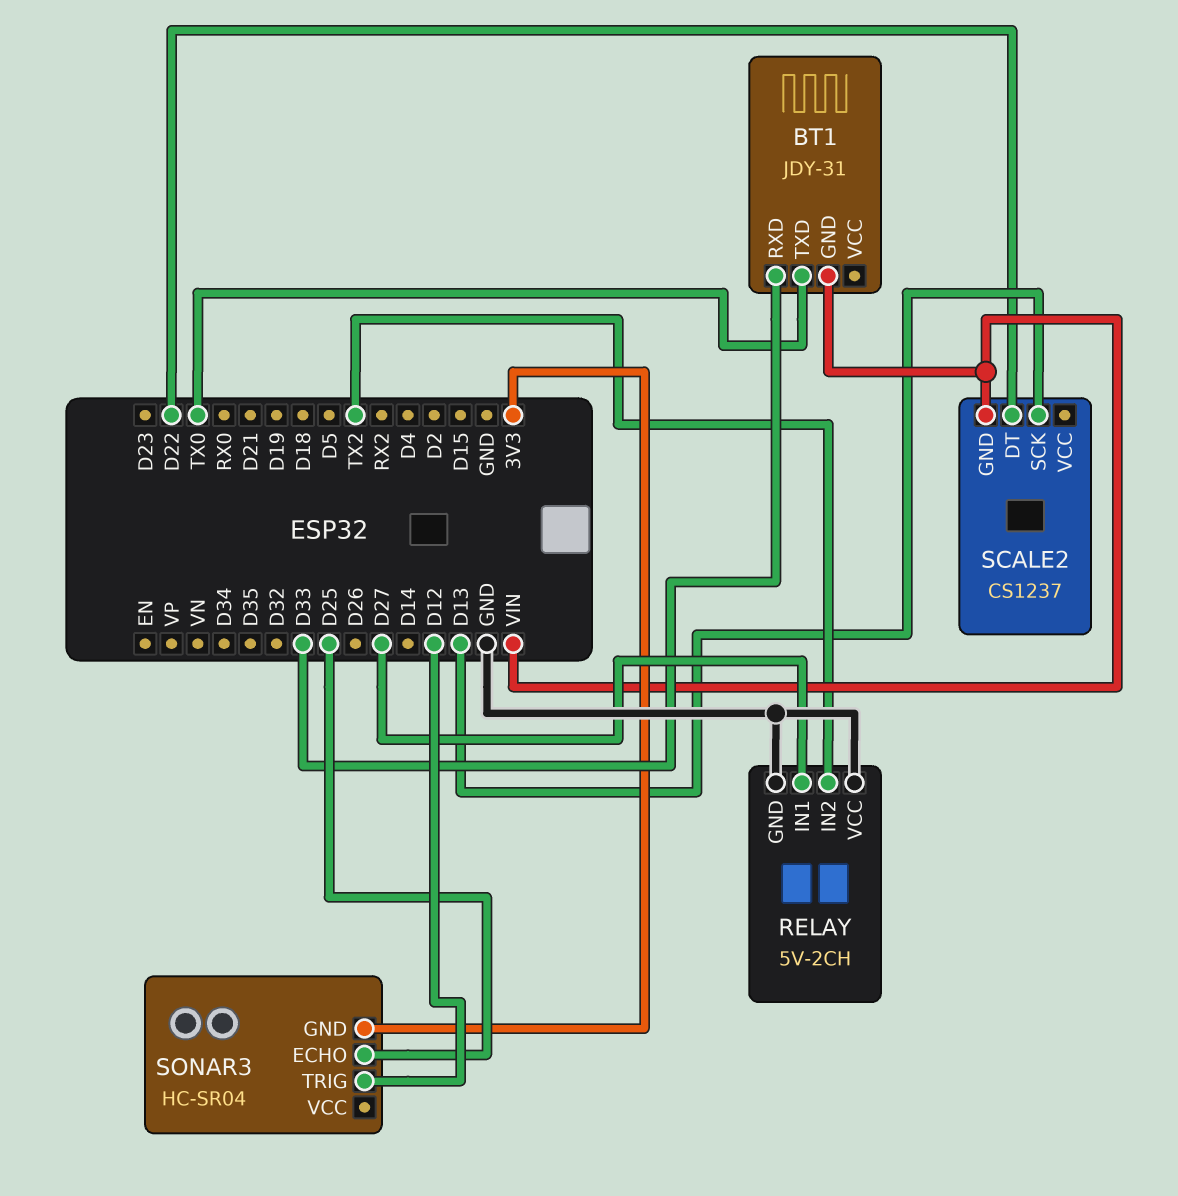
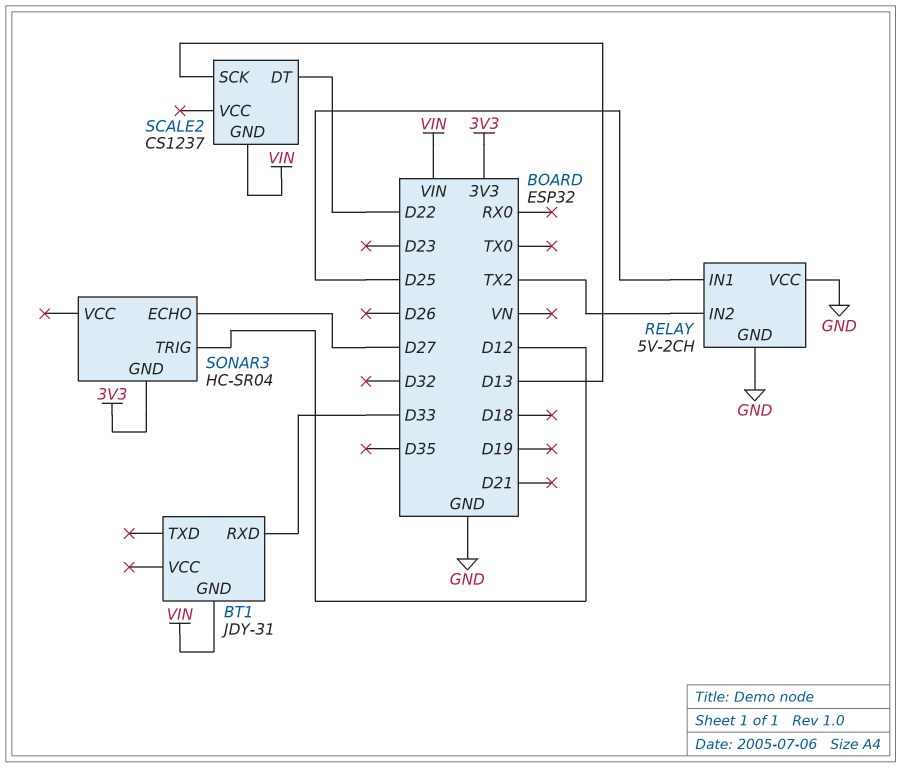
BT1 pin TXD: TX0 -> none
RELAY pin IN1: D27 -> D25
SONAR3 pin ECHO: D25 -> D27

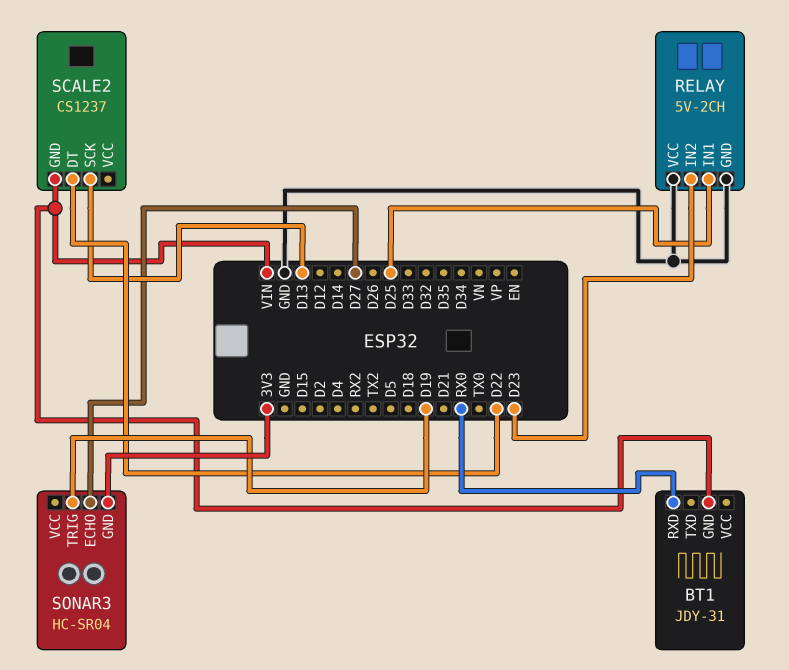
BT1 pin RXD: D33 -> RX0
RELAY pin IN2: TX2 -> D23
SONAR3 pin TRIG: D12 -> D19

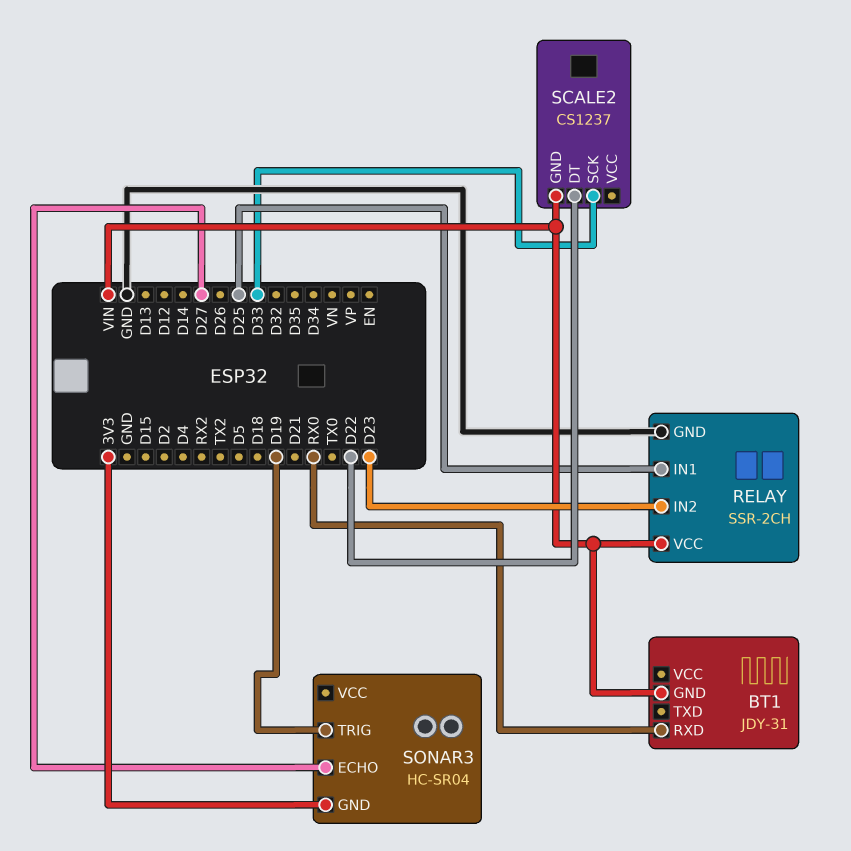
RELAY: 5V-2CH -> SSR-2CH
RELAY pin VCC: GND -> VIN
SCALE2 pin SCK: D13 -> D33

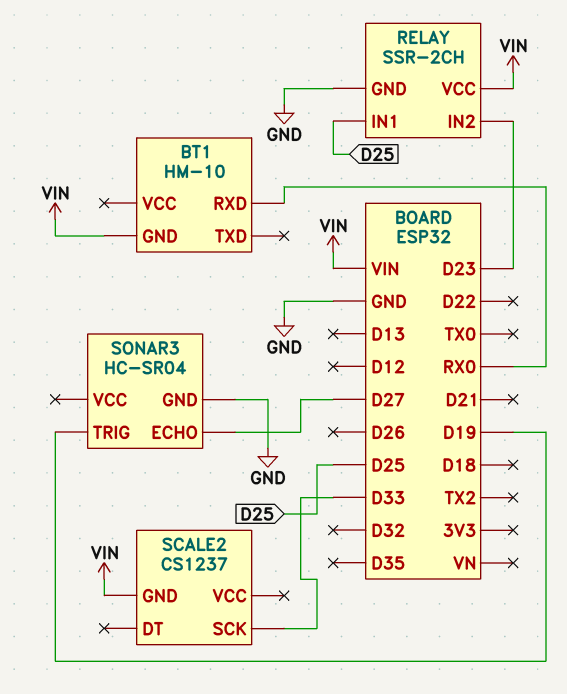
BT1: JDY-31 -> HM-10
SCALE2 pin DT: D22 -> none
SONAR3 pin GND: 3V3 -> GND

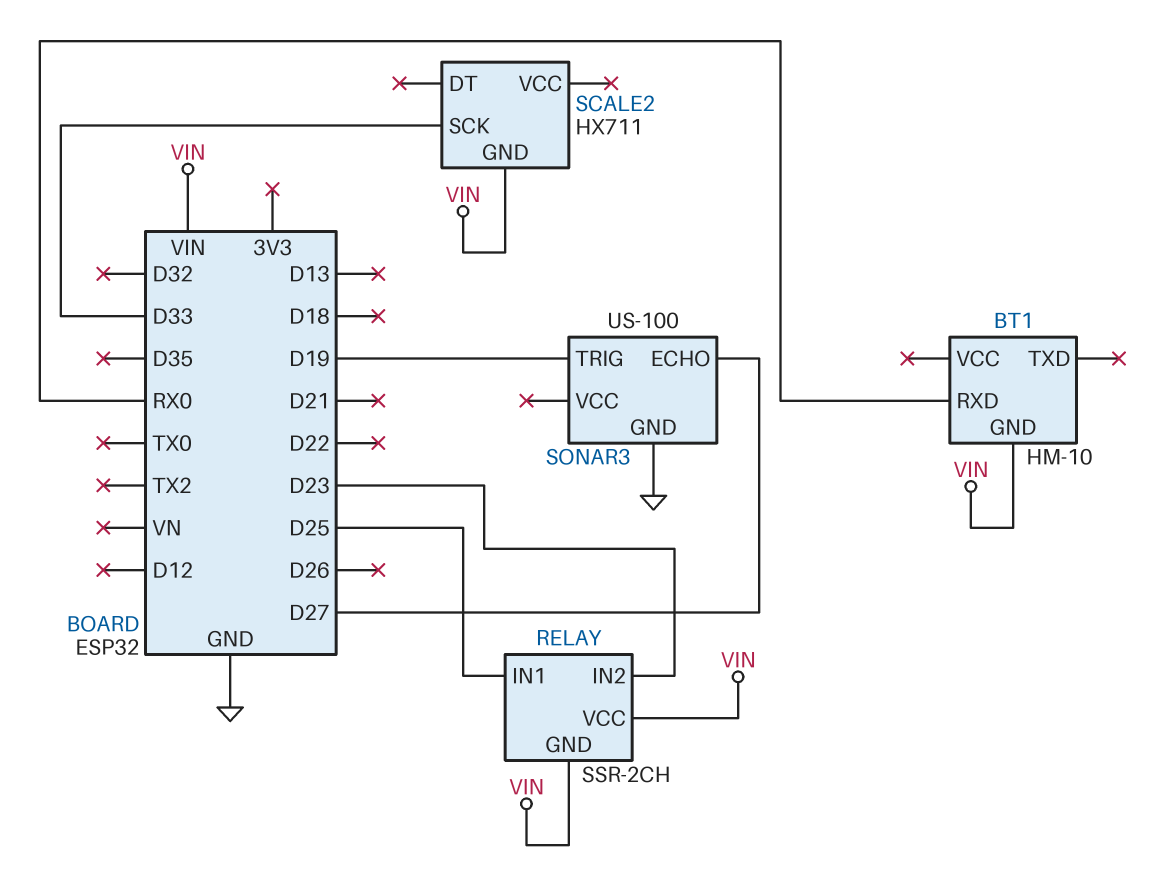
RELAY pin GND: GND -> VIN
SCALE2: CS1237 -> HX711
SONAR3: HC-SR04 -> US-100

